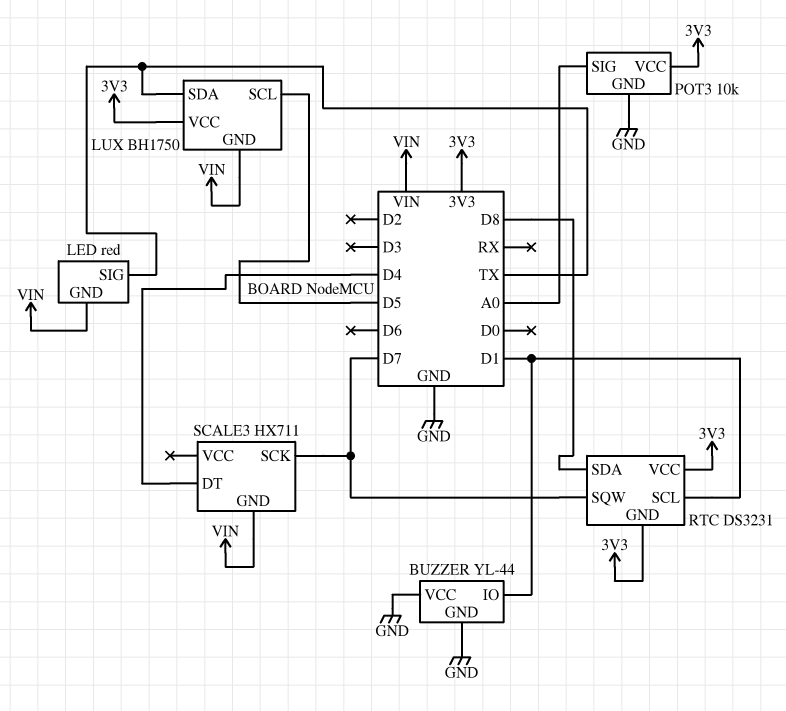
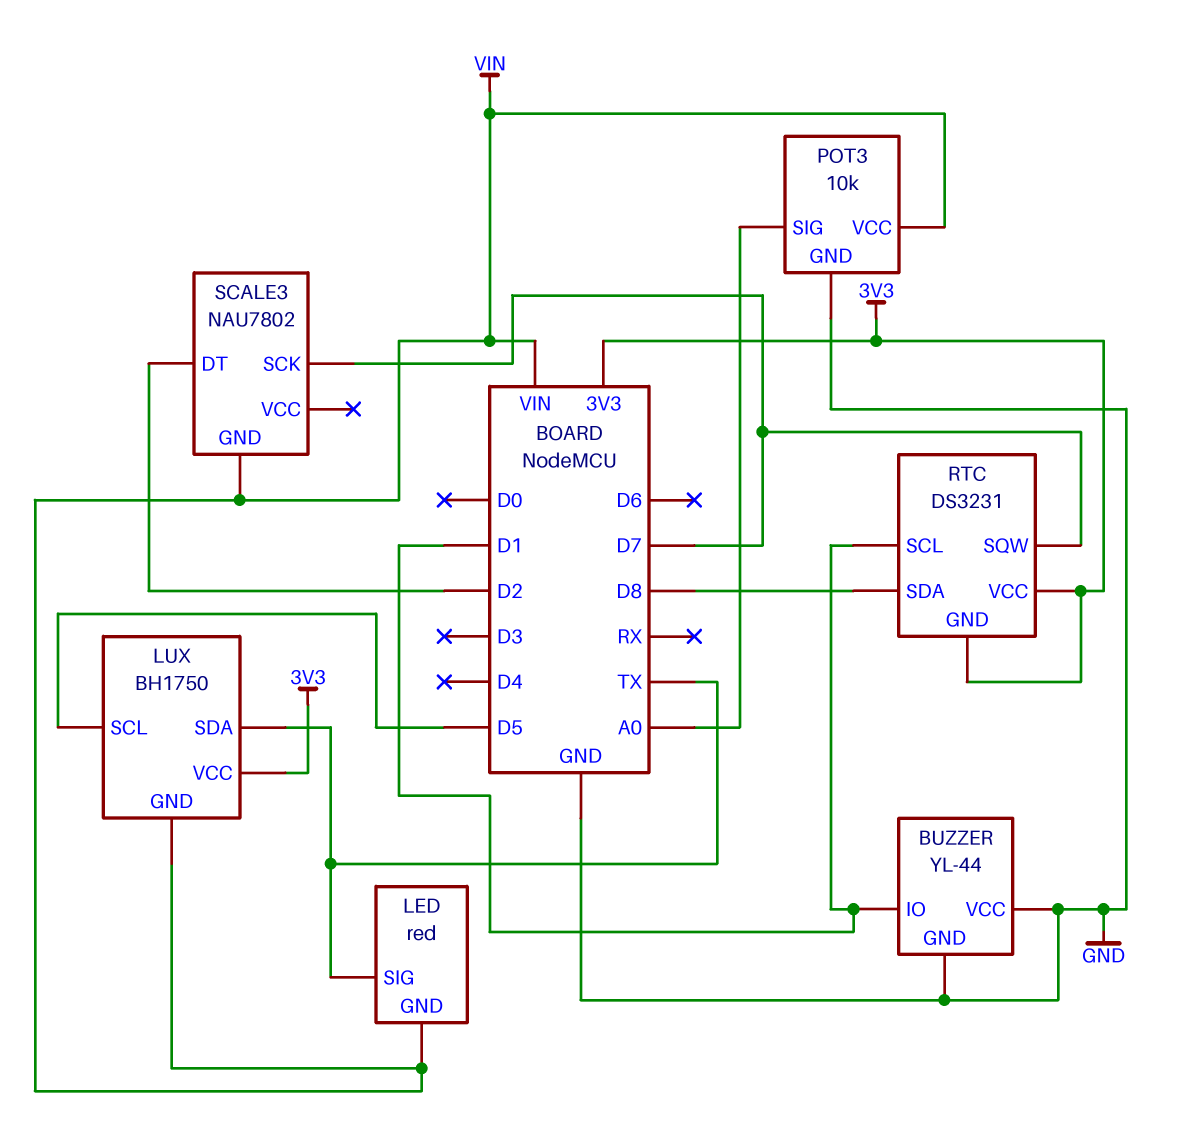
POT3 pin VCC: 3V3 -> VIN
SCALE3: HX711 -> NAU7802
SCALE3 pin DT: D4 -> D2

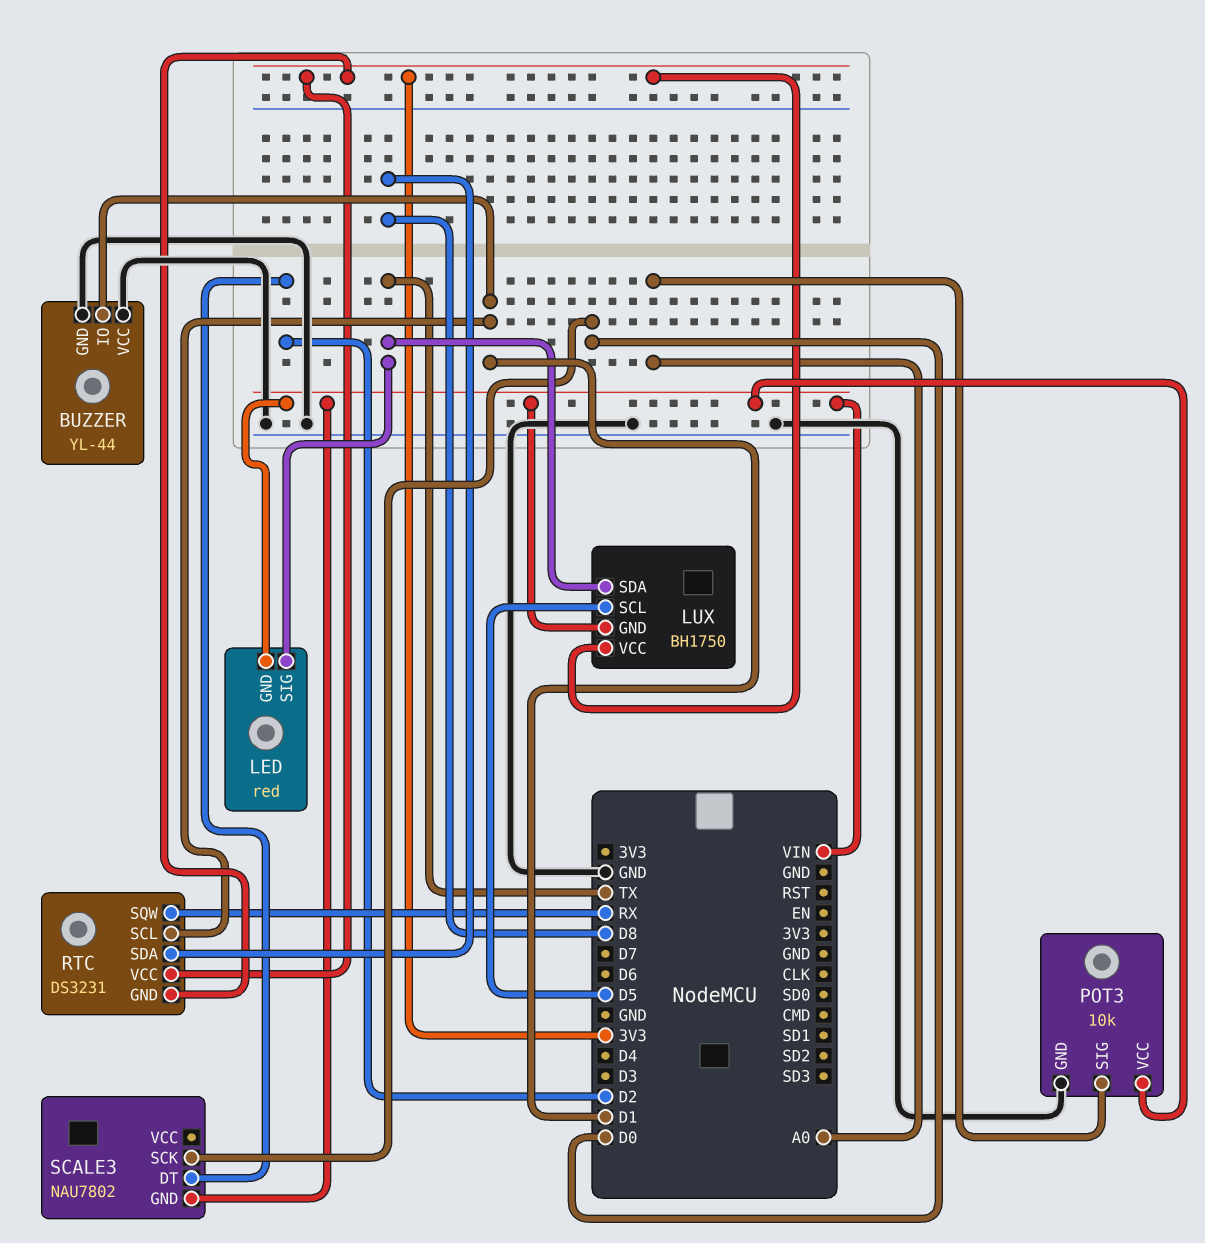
RTC pin SQW: D7 -> RX
SCALE3 pin SCK: D7 -> D0

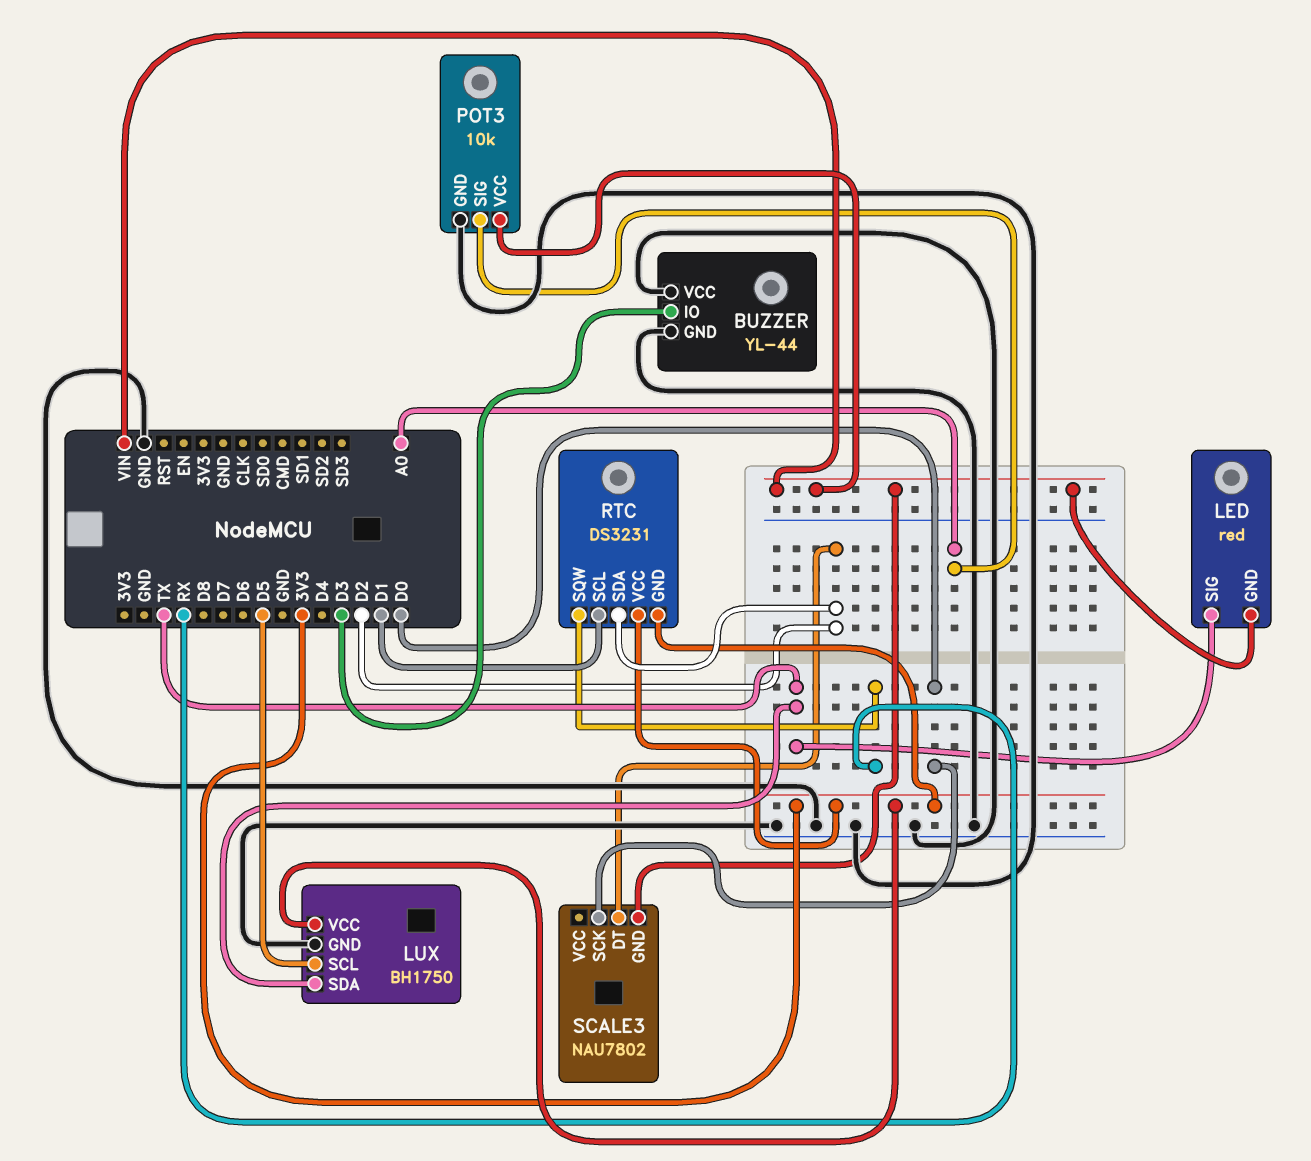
BUZZER pin IO: D1 -> D3
LUX pin GND: VIN -> GND
RTC pin SDA: D8 -> D2

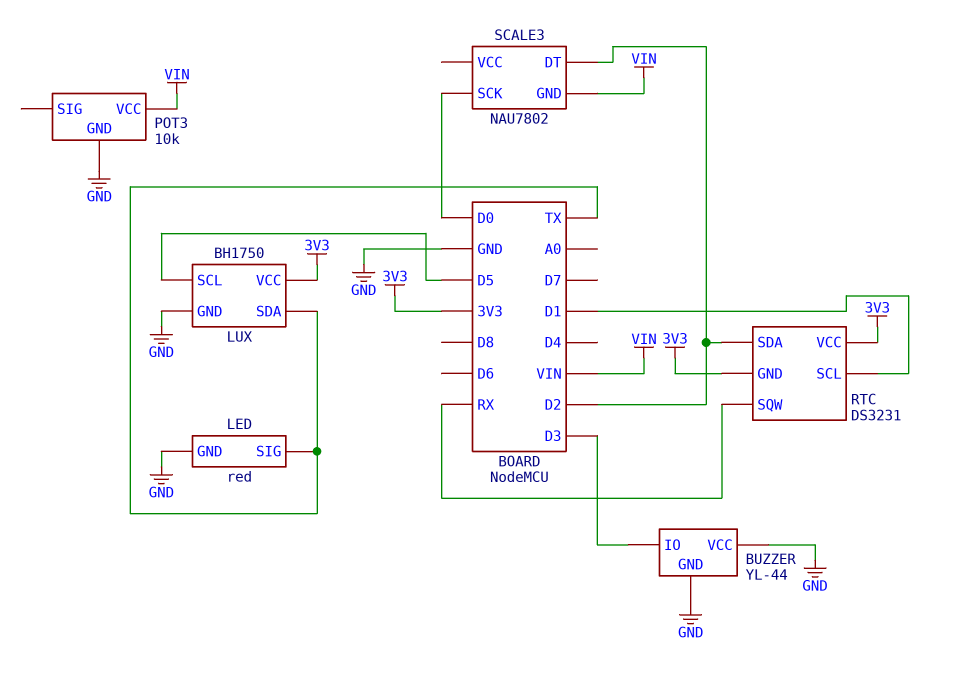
LED pin GND: VIN -> GND
POT3 pin SIG: A0 -> none

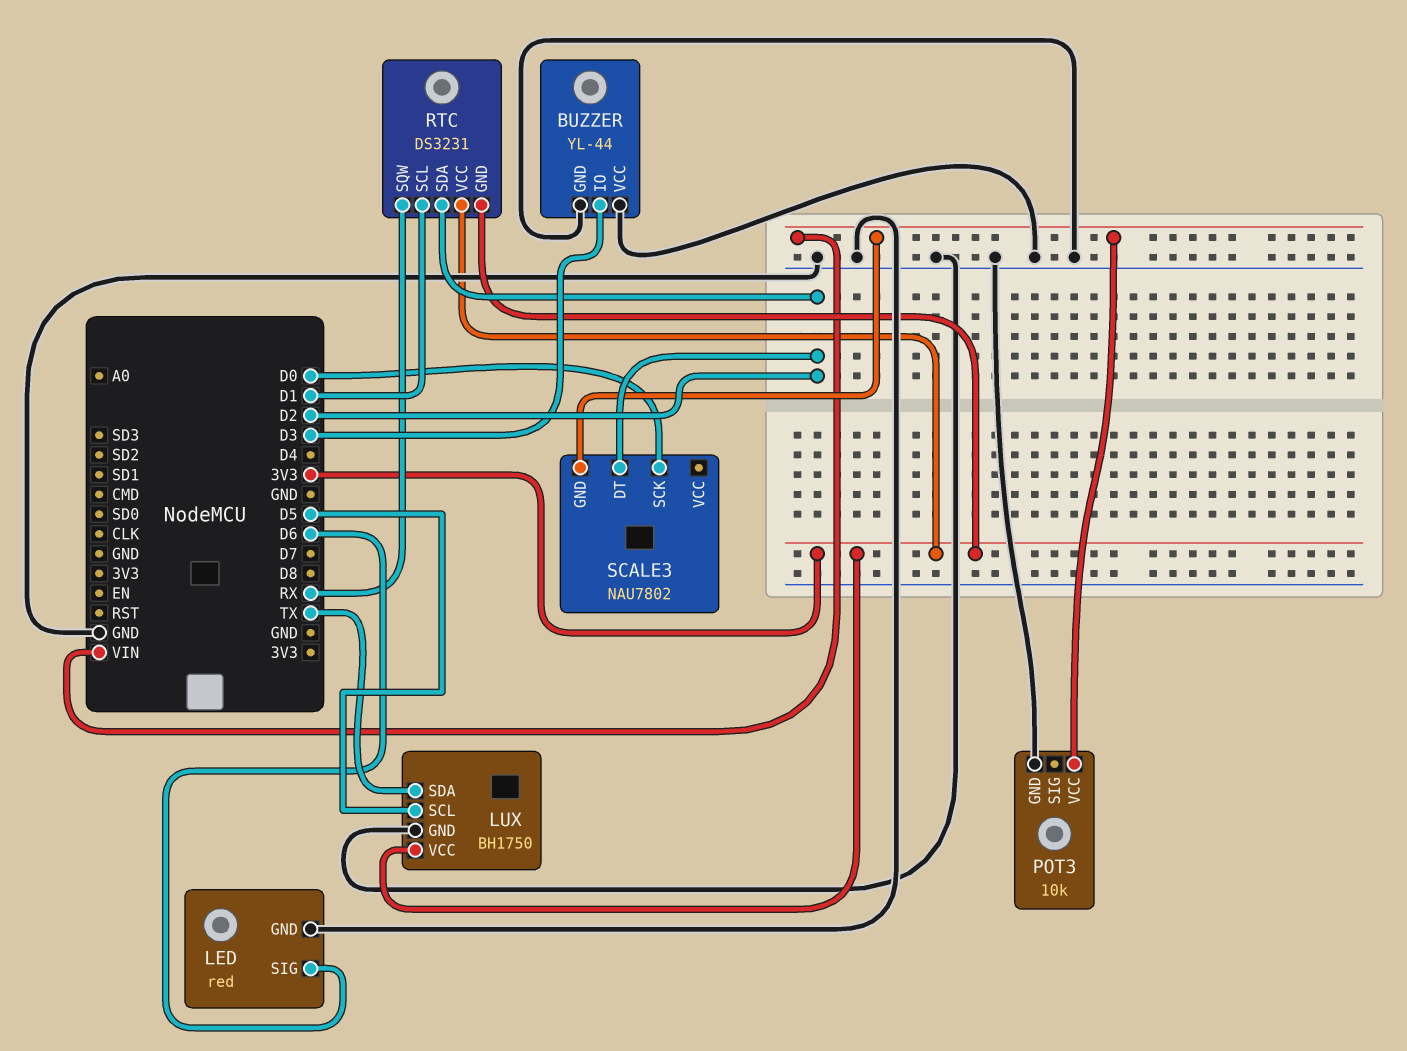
LED pin SIG: TX -> D6

